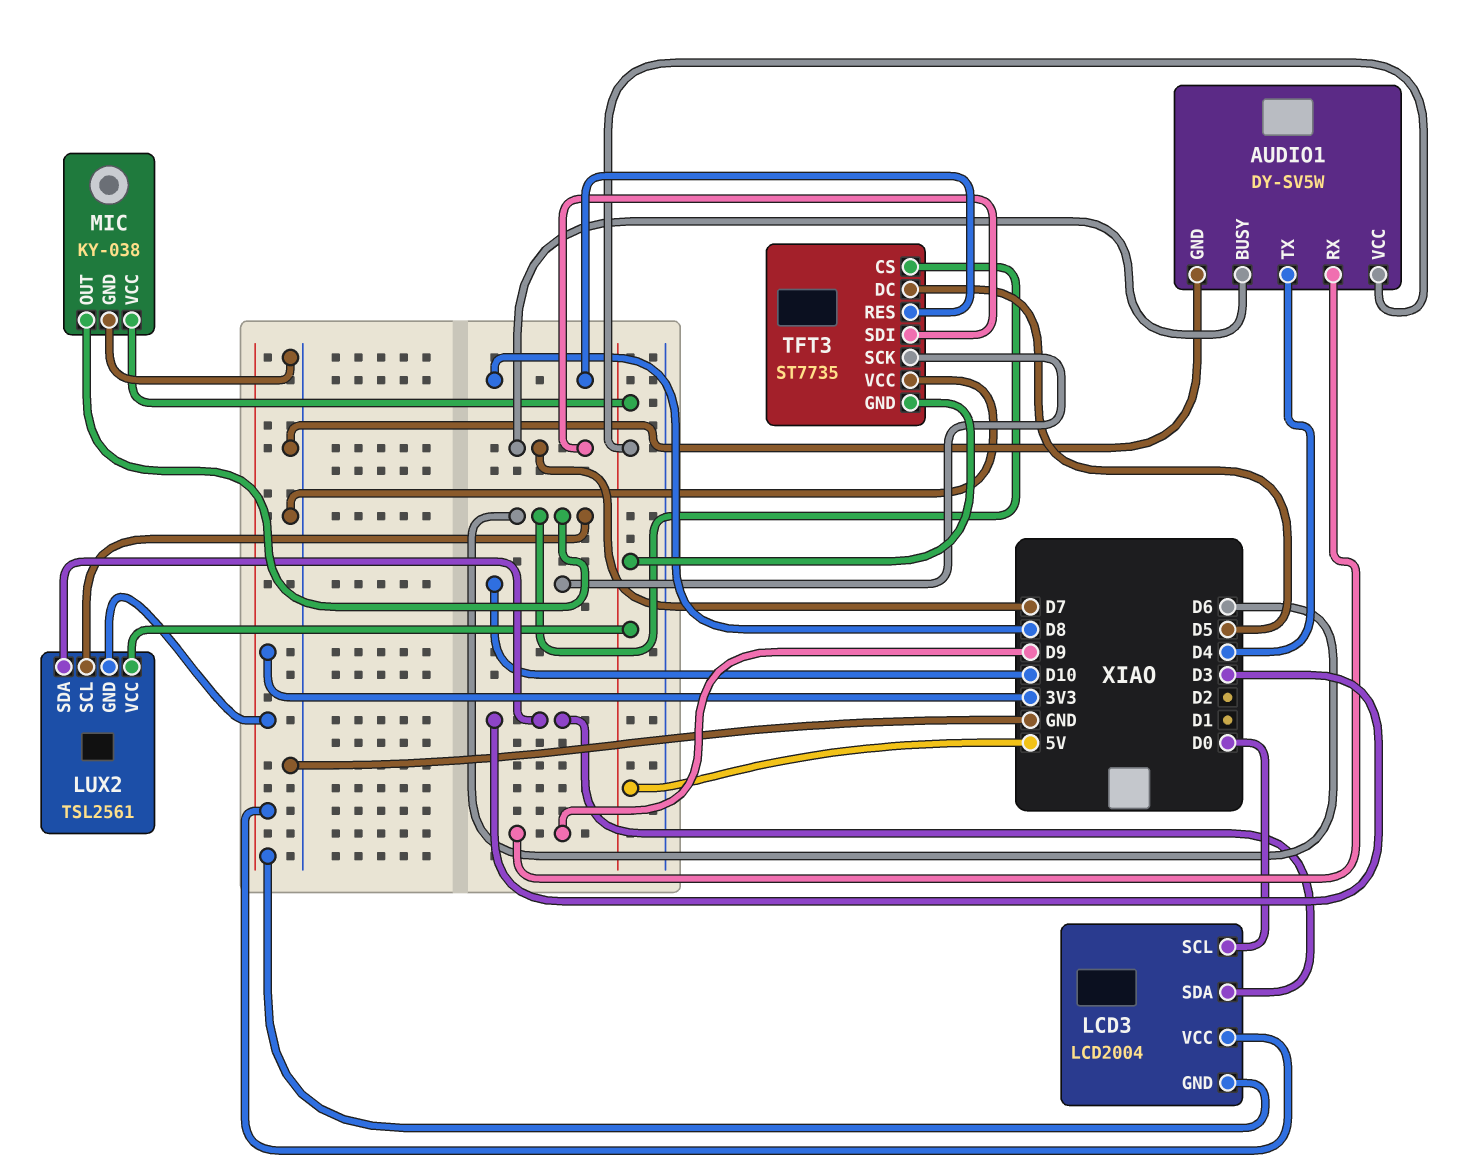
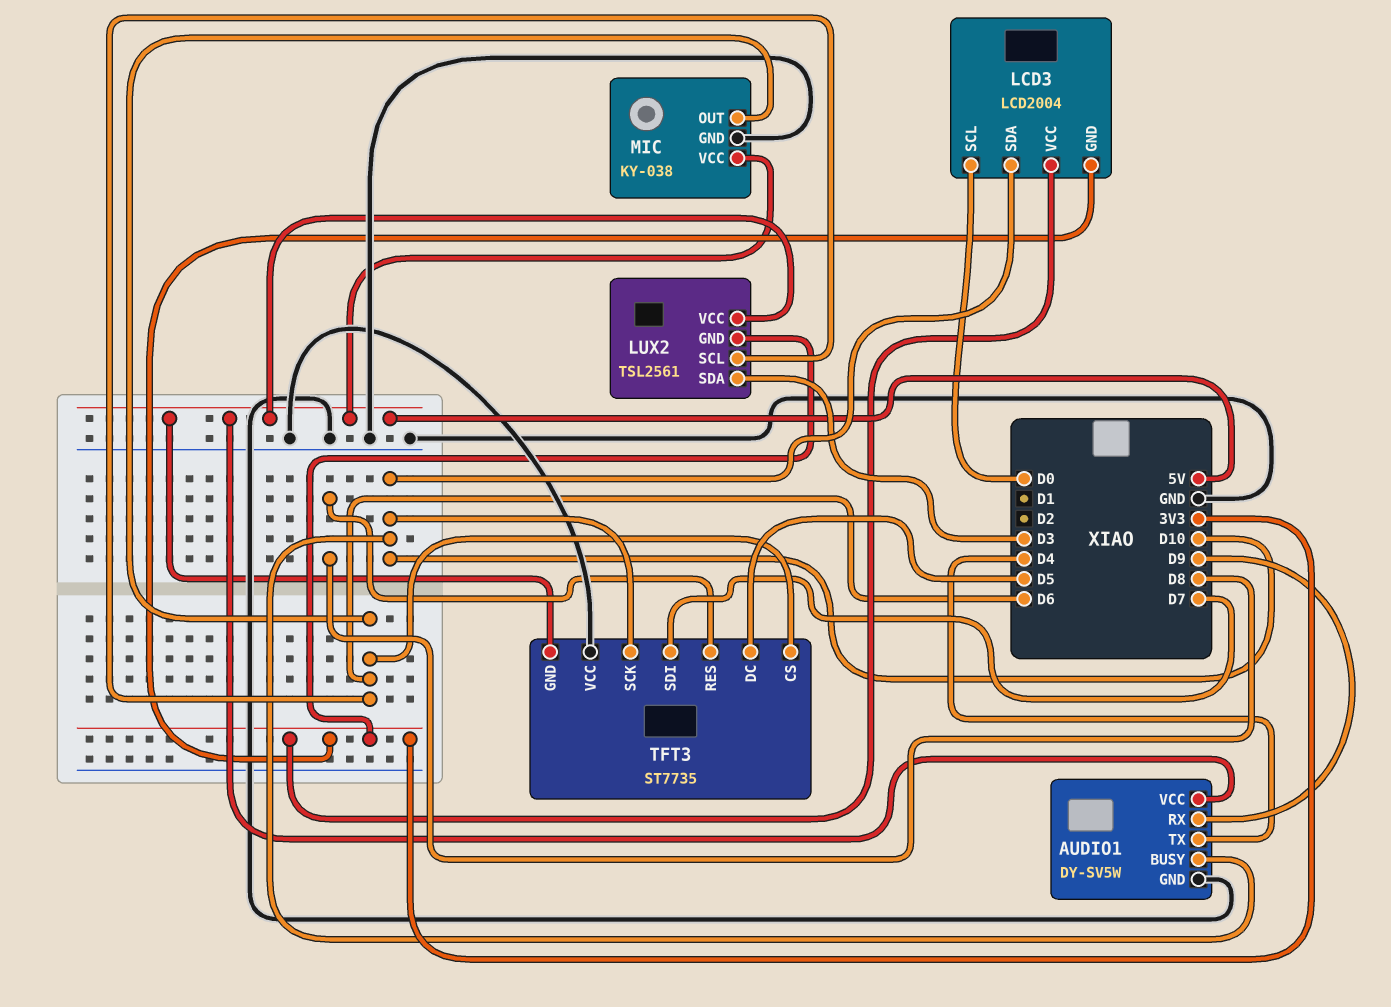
AUDIO1 pin BUSY: D7 -> D10
LCD3 pin SDA: D3 -> D10

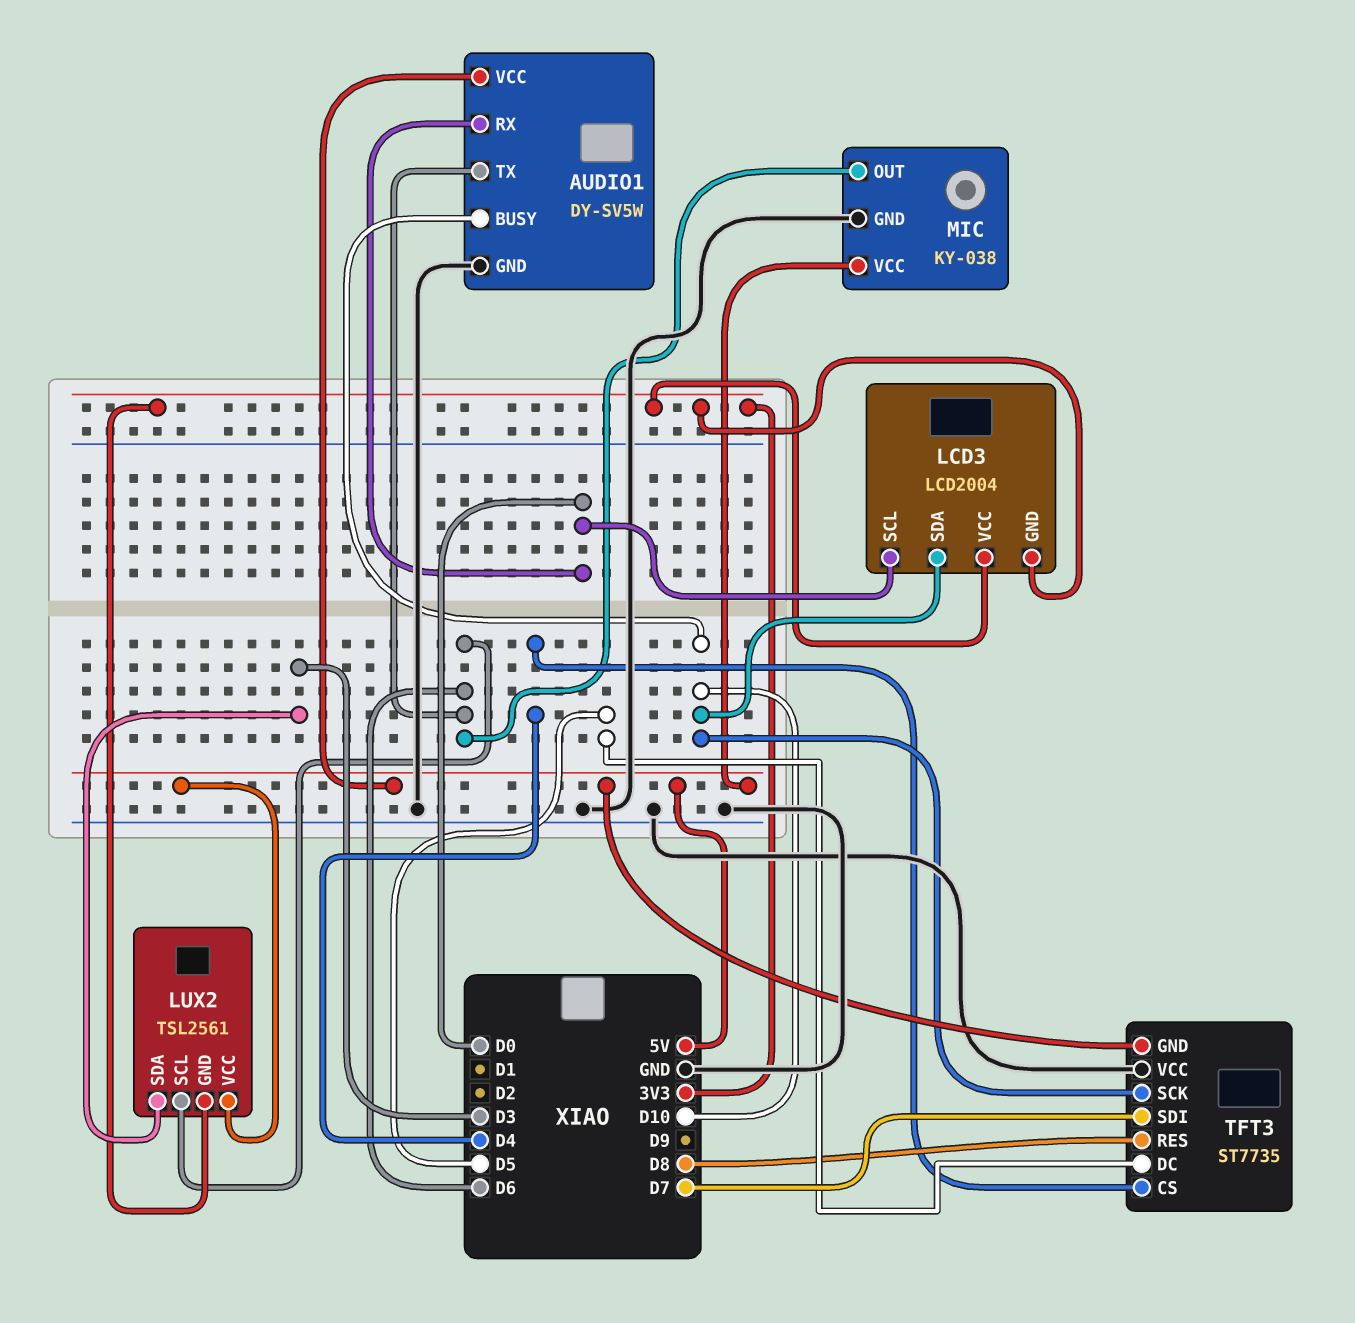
AUDIO1 pin RX: D9 -> D0
AUDIO1 pin TX: D4 -> D6
TFT3 pin CS: D6 -> D4

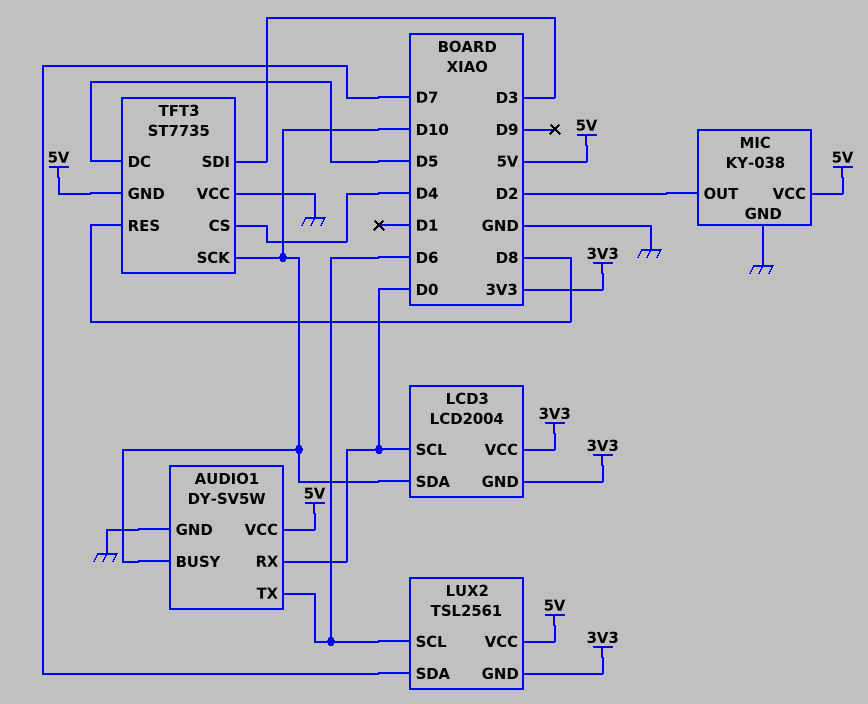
LUX2 pin SDA: D3 -> D7
MIC pin OUT: D6 -> D2
TFT3 pin SDI: D7 -> D3

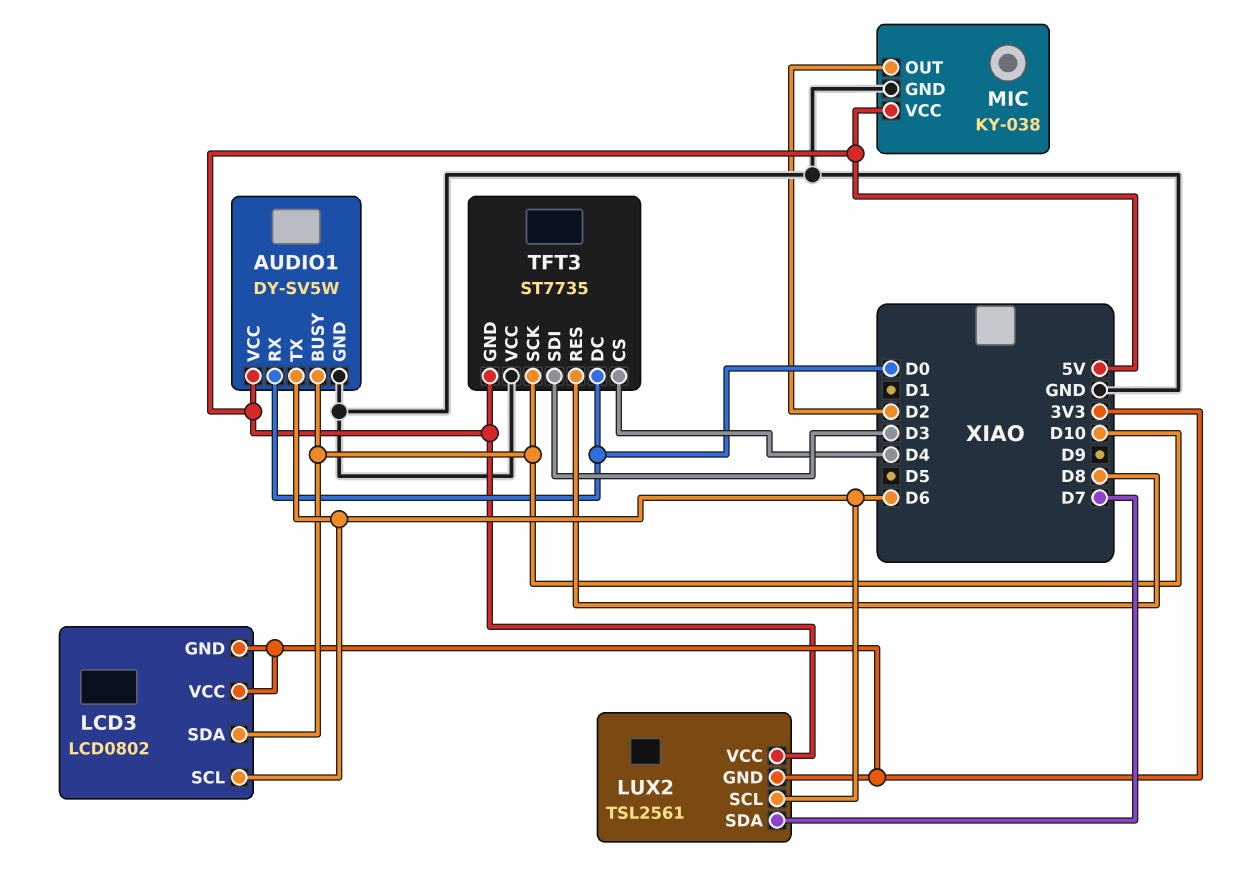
LCD3: LCD2004 -> LCD0802
LCD3 pin SCL: D0 -> D6
TFT3 pin DC: D5 -> D0

